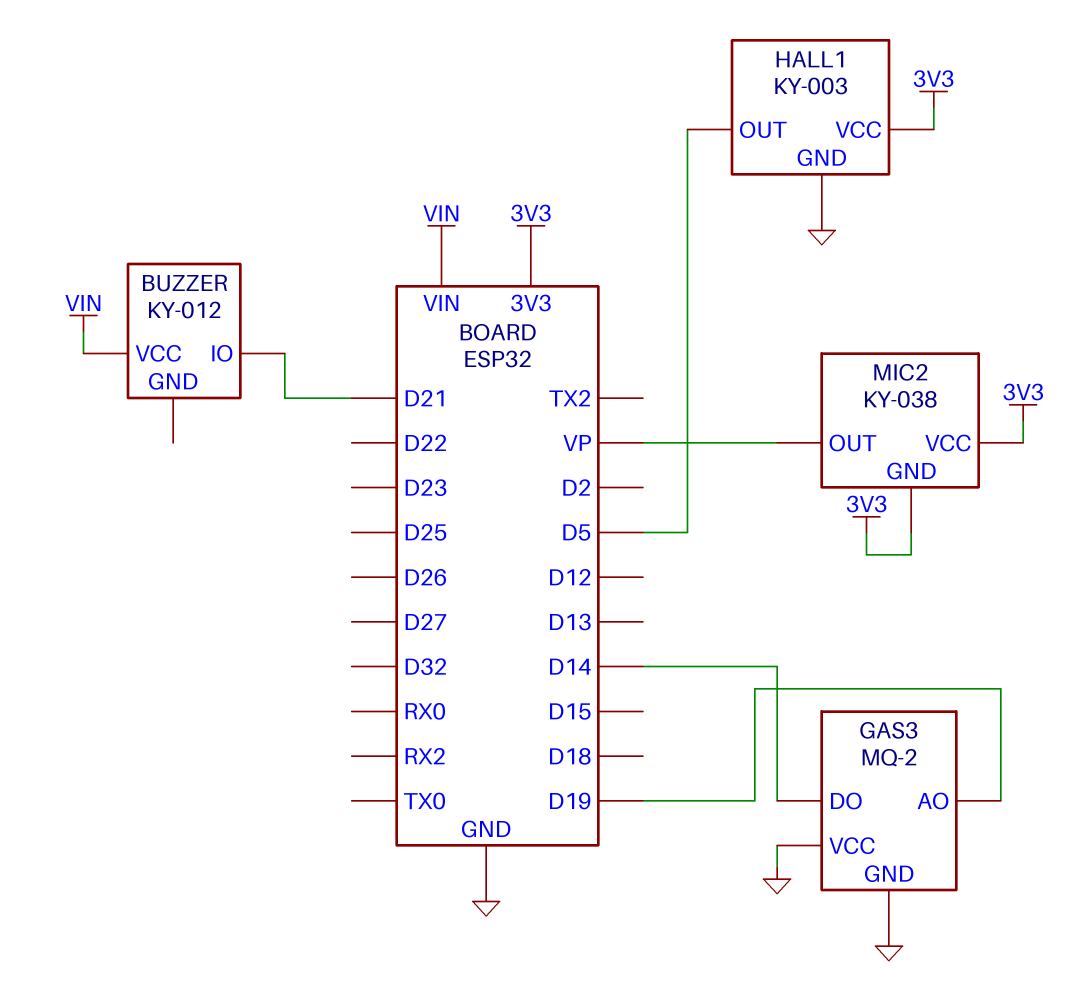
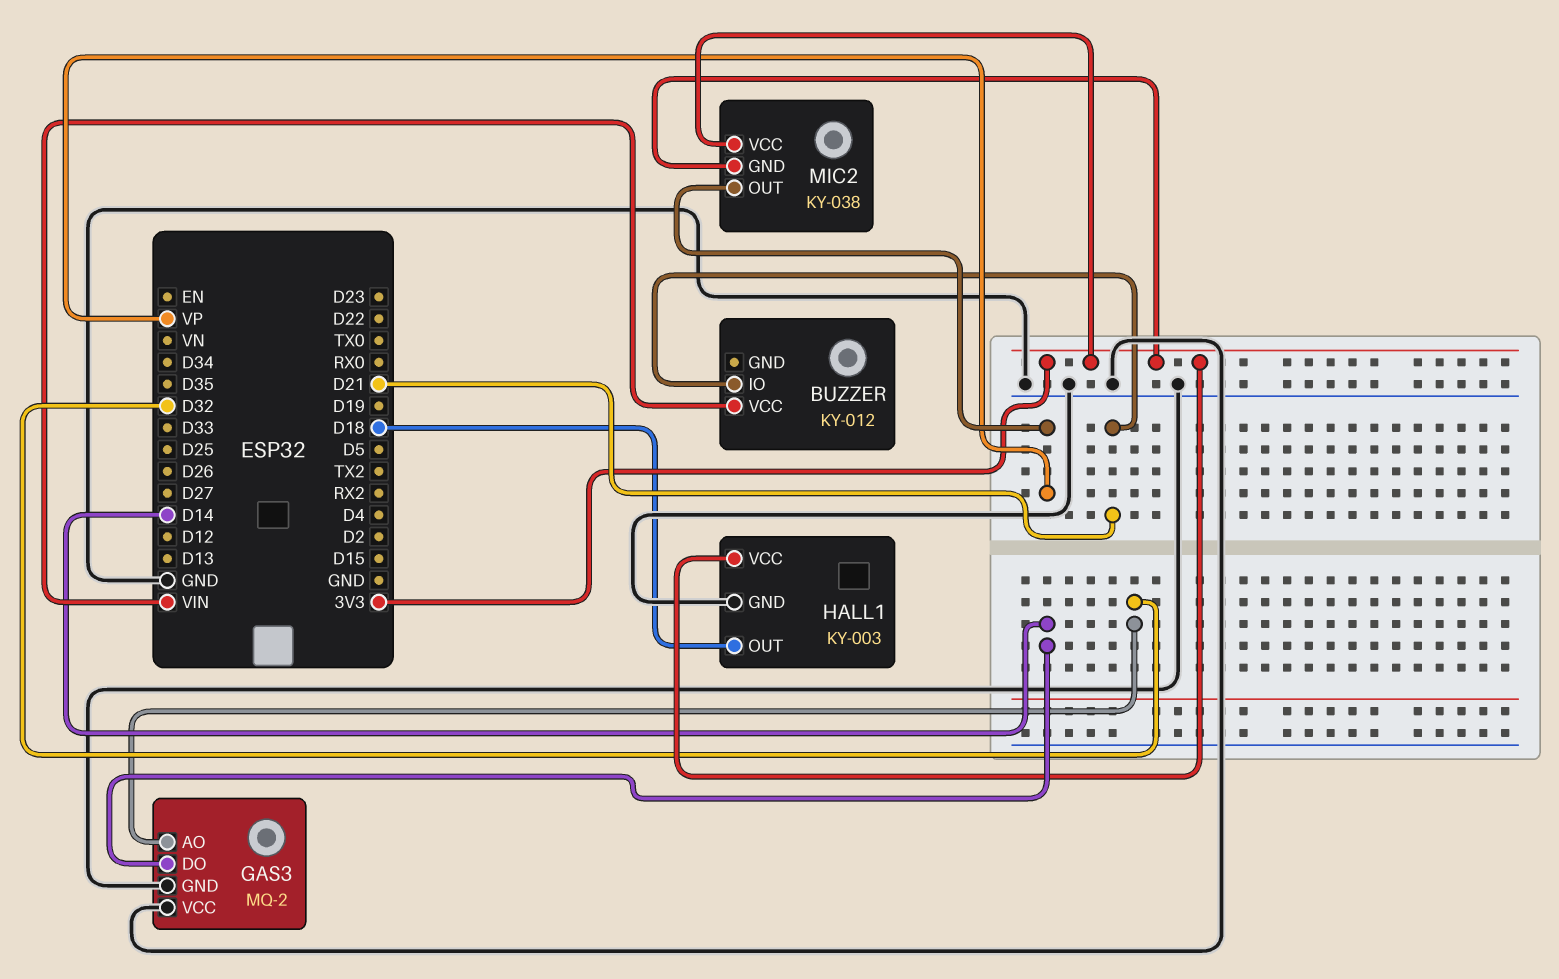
GAS3 pin AO: D19 -> D32
HALL1 pin OUT: D5 -> D18

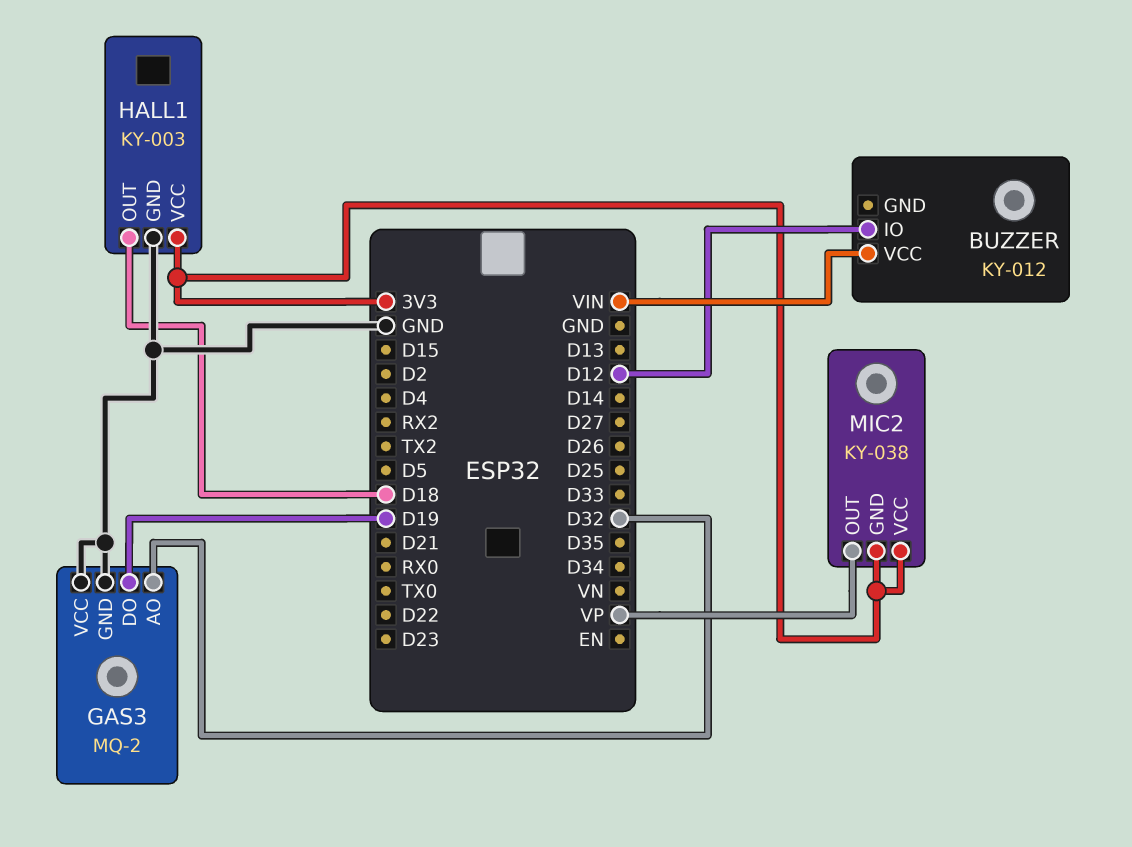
BUZZER pin IO: D21 -> D12
GAS3 pin DO: D14 -> D19

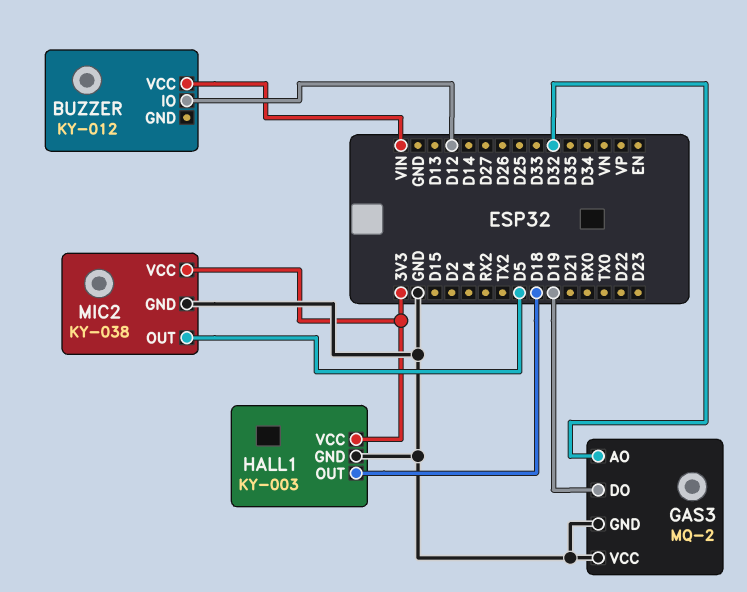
MIC2 pin GND: 3V3 -> GND
MIC2 pin OUT: VP -> D5

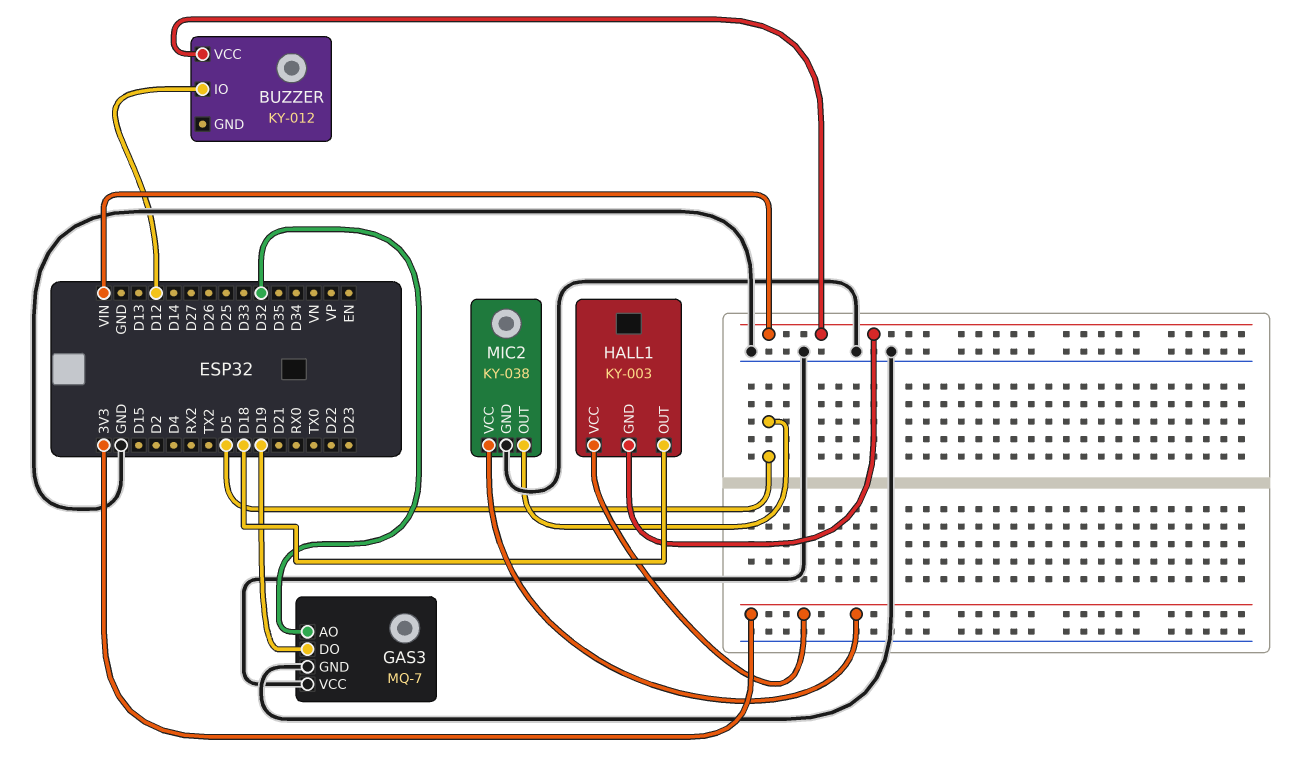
GAS3: MQ-2 -> MQ-7
HALL1 pin GND: GND -> VIN

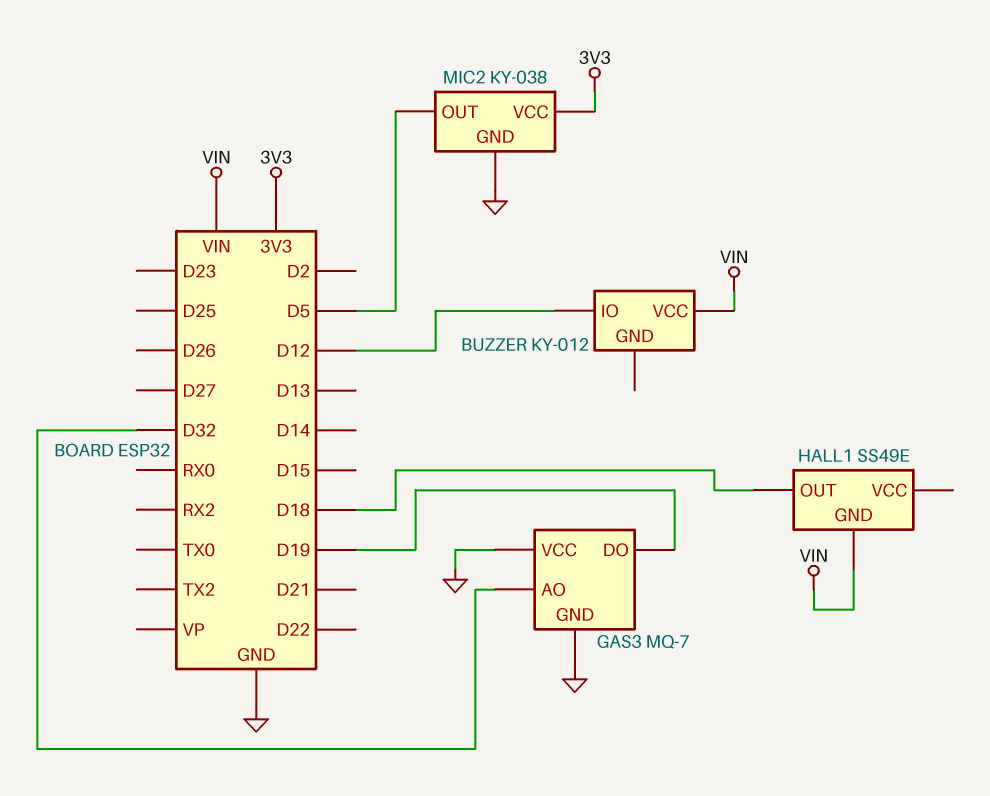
HALL1: KY-003 -> SS49E
HALL1 pin VCC: 3V3 -> none

